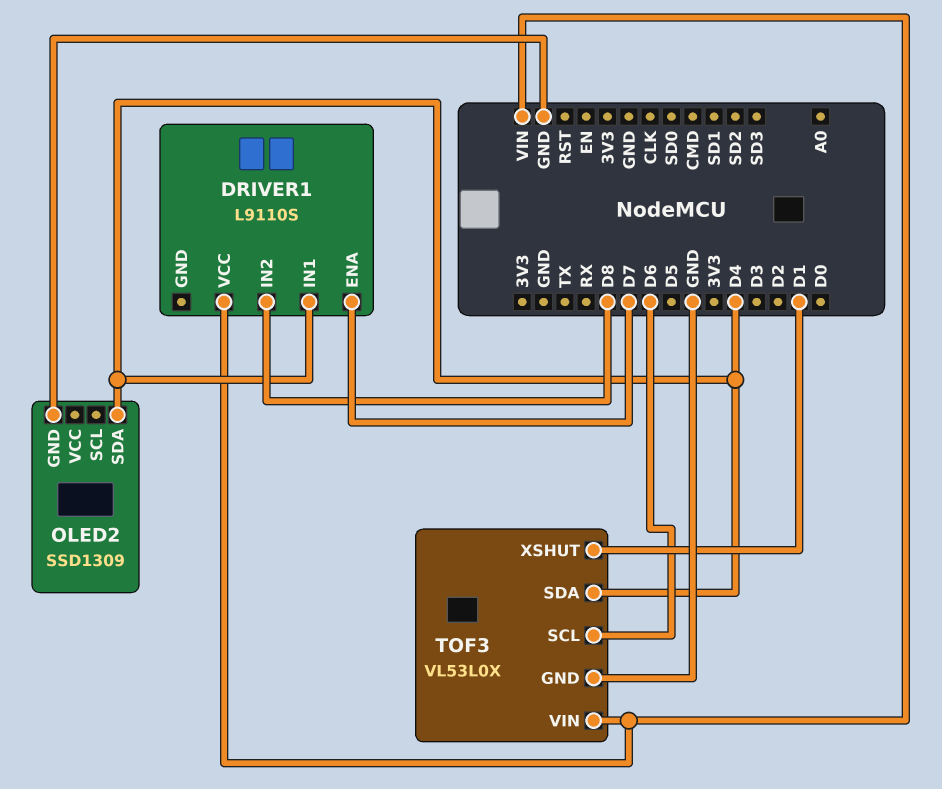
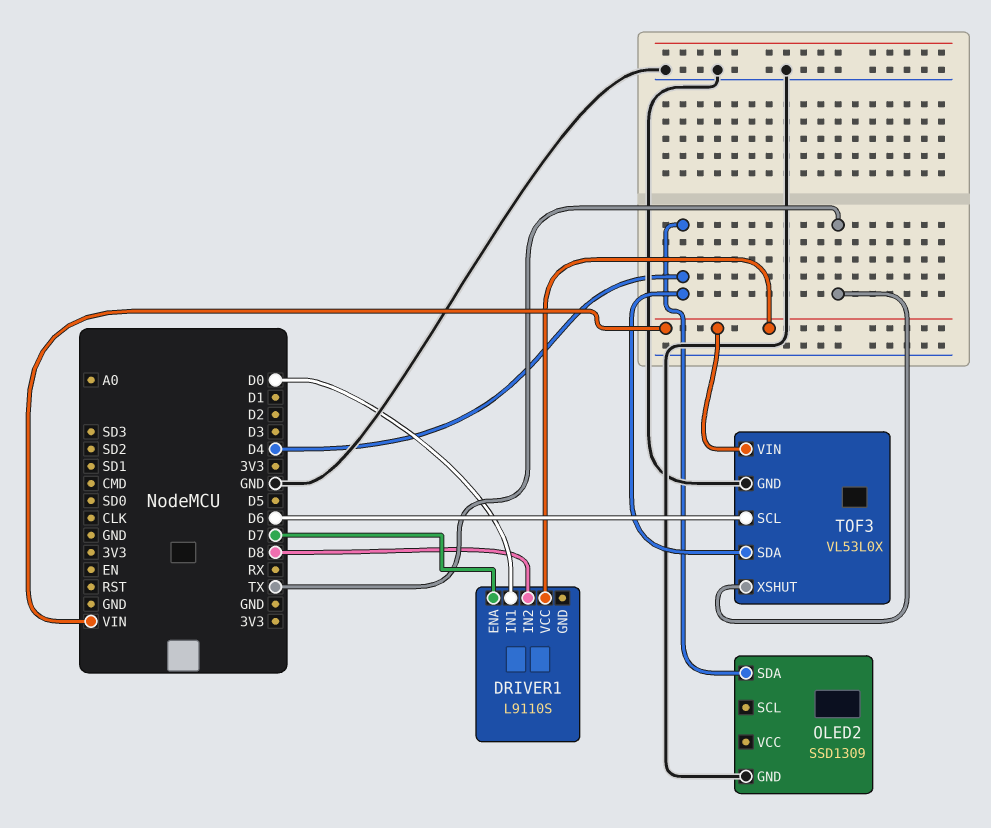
DRIVER1 pin IN1: D4 -> D0
TOF3 pin XSHUT: D1 -> TX

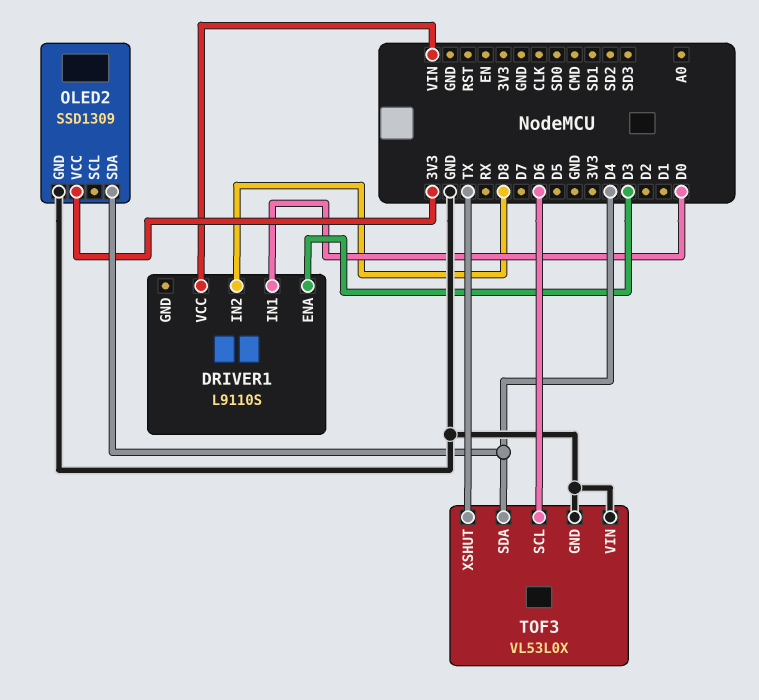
DRIVER1 pin ENA: D7 -> D3
OLED2 pin VCC: none -> 3V3
TOF3 pin VIN: VIN -> GND

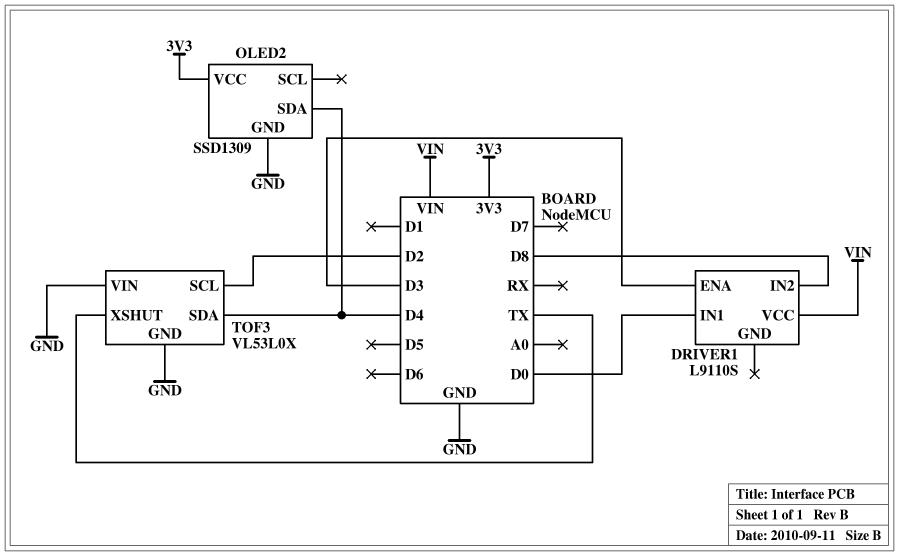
TOF3 pin SCL: D6 -> D2

